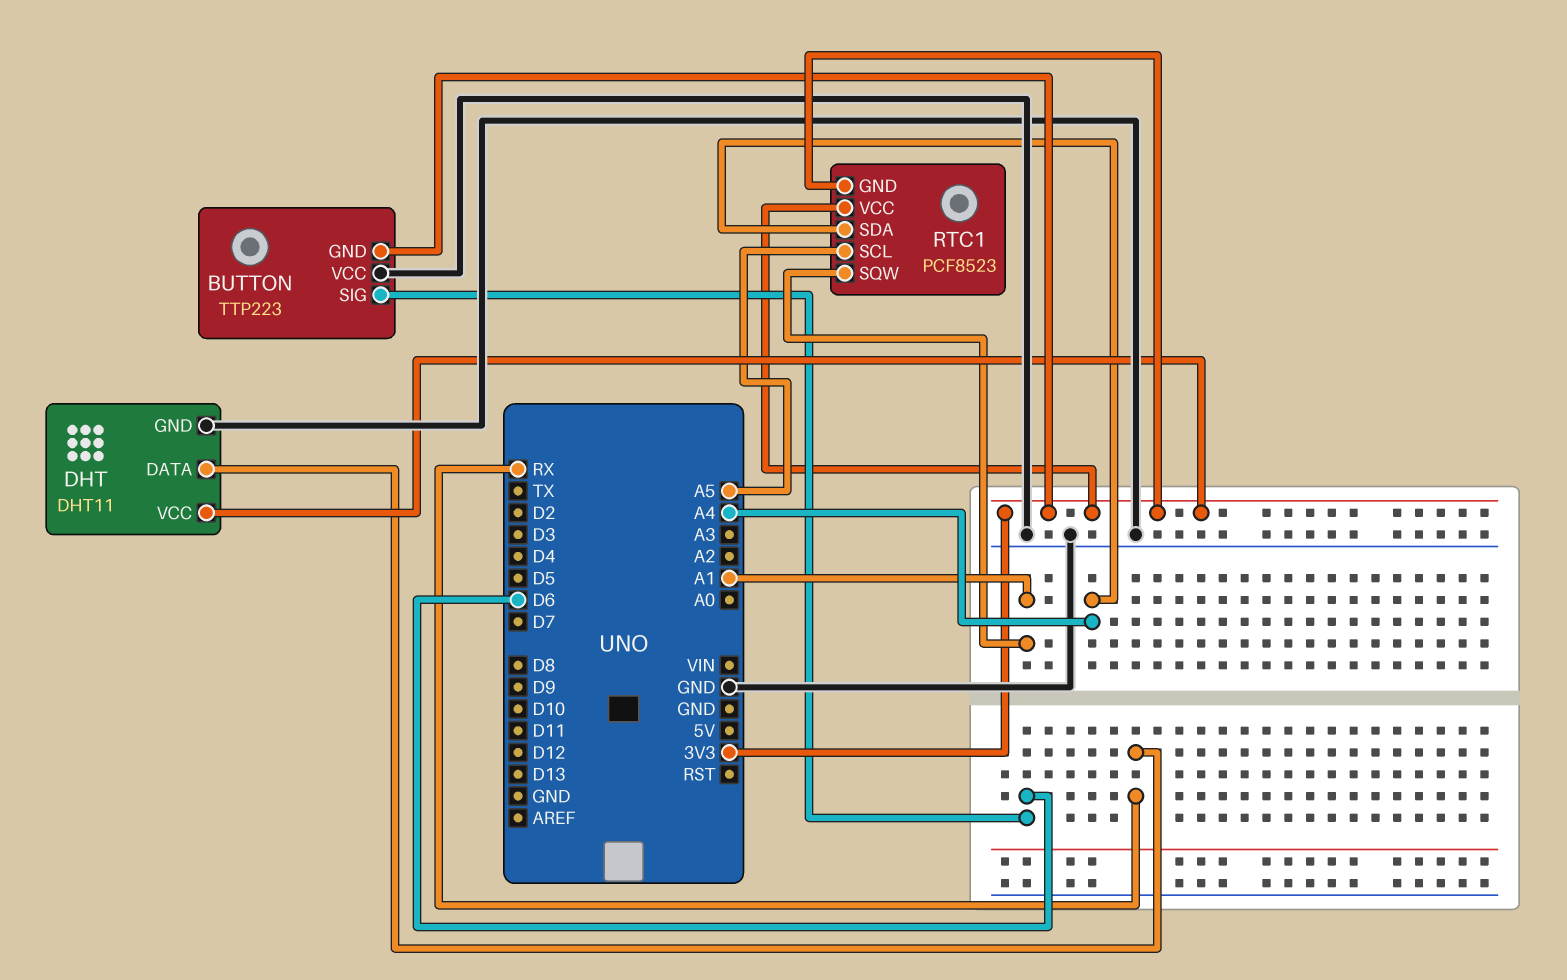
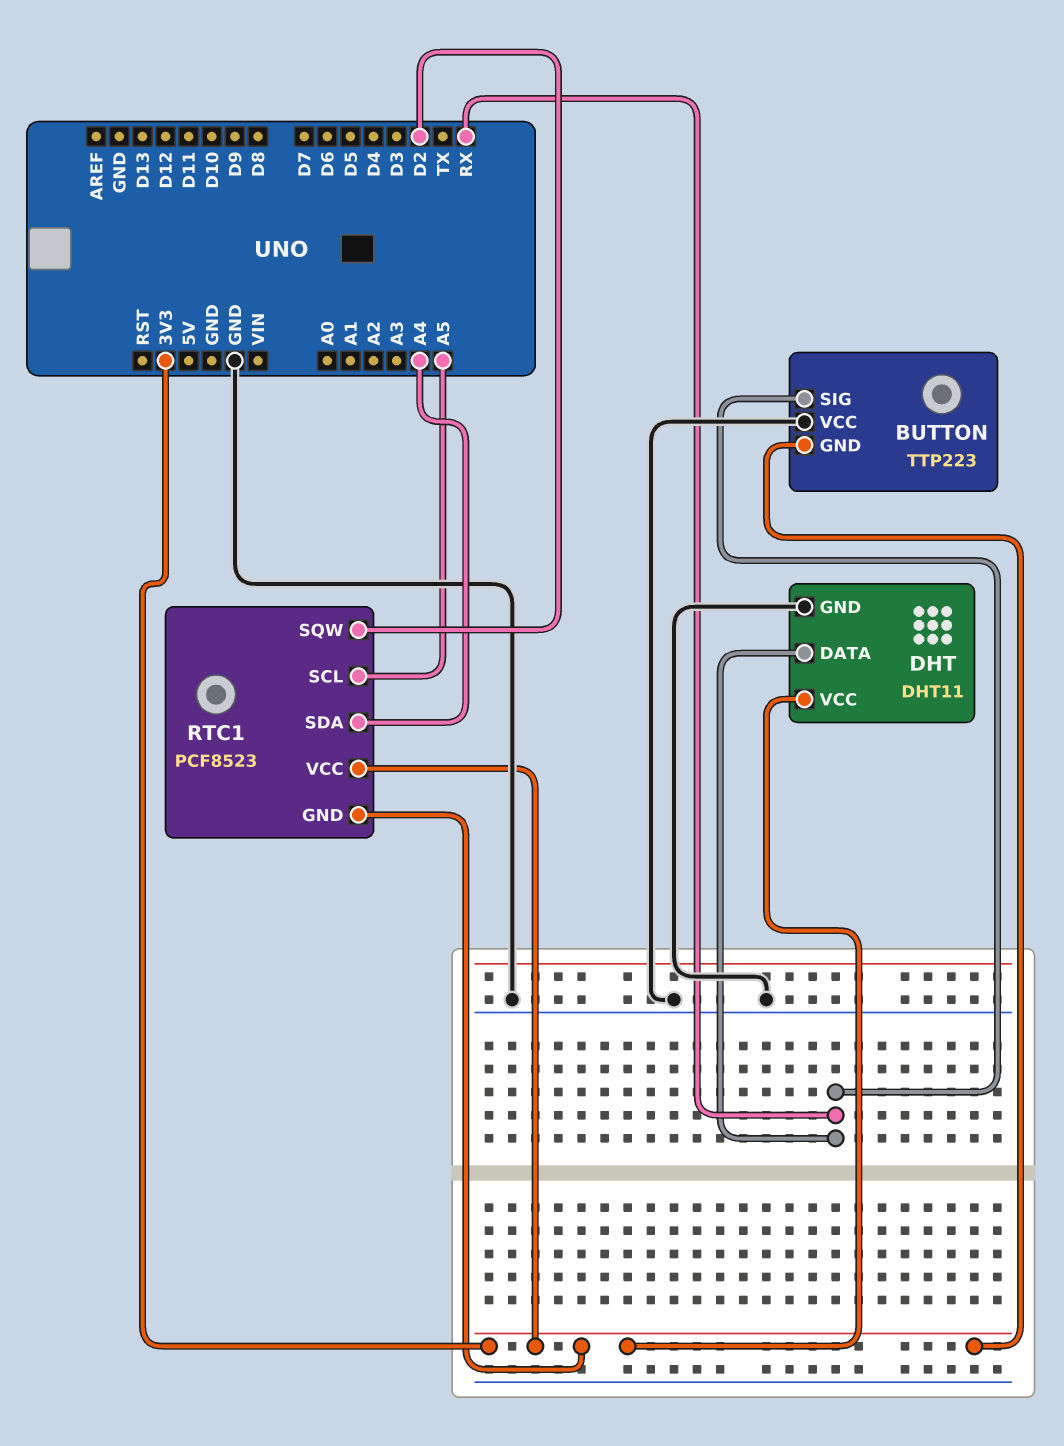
BUTTON pin SIG: D6 -> RX
RTC1 pin SQW: A1 -> D2

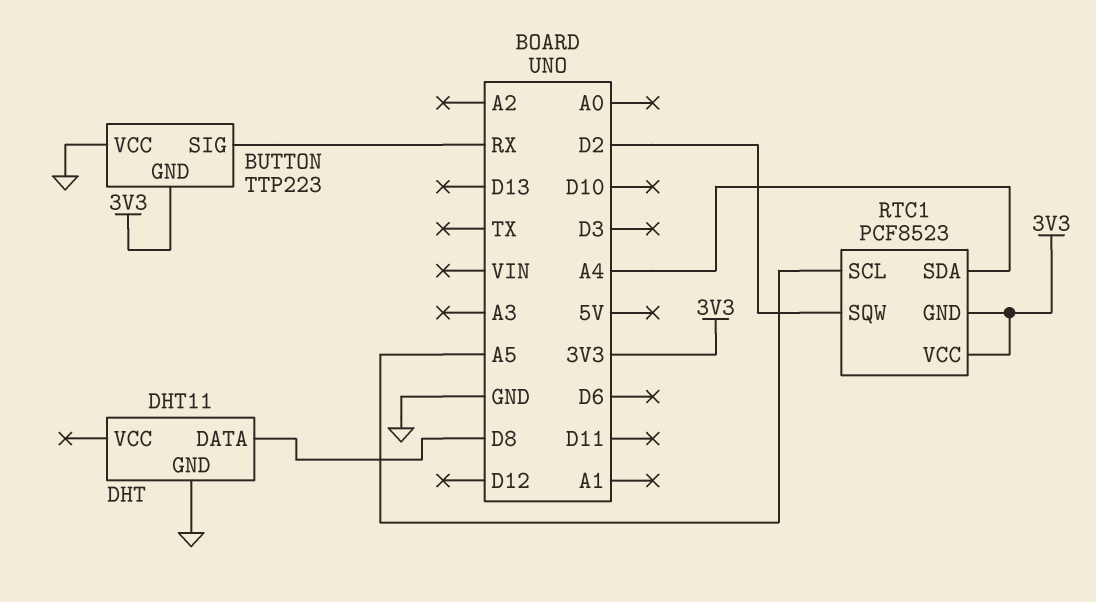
DHT pin DATA: RX -> D8
DHT pin VCC: 3V3 -> none

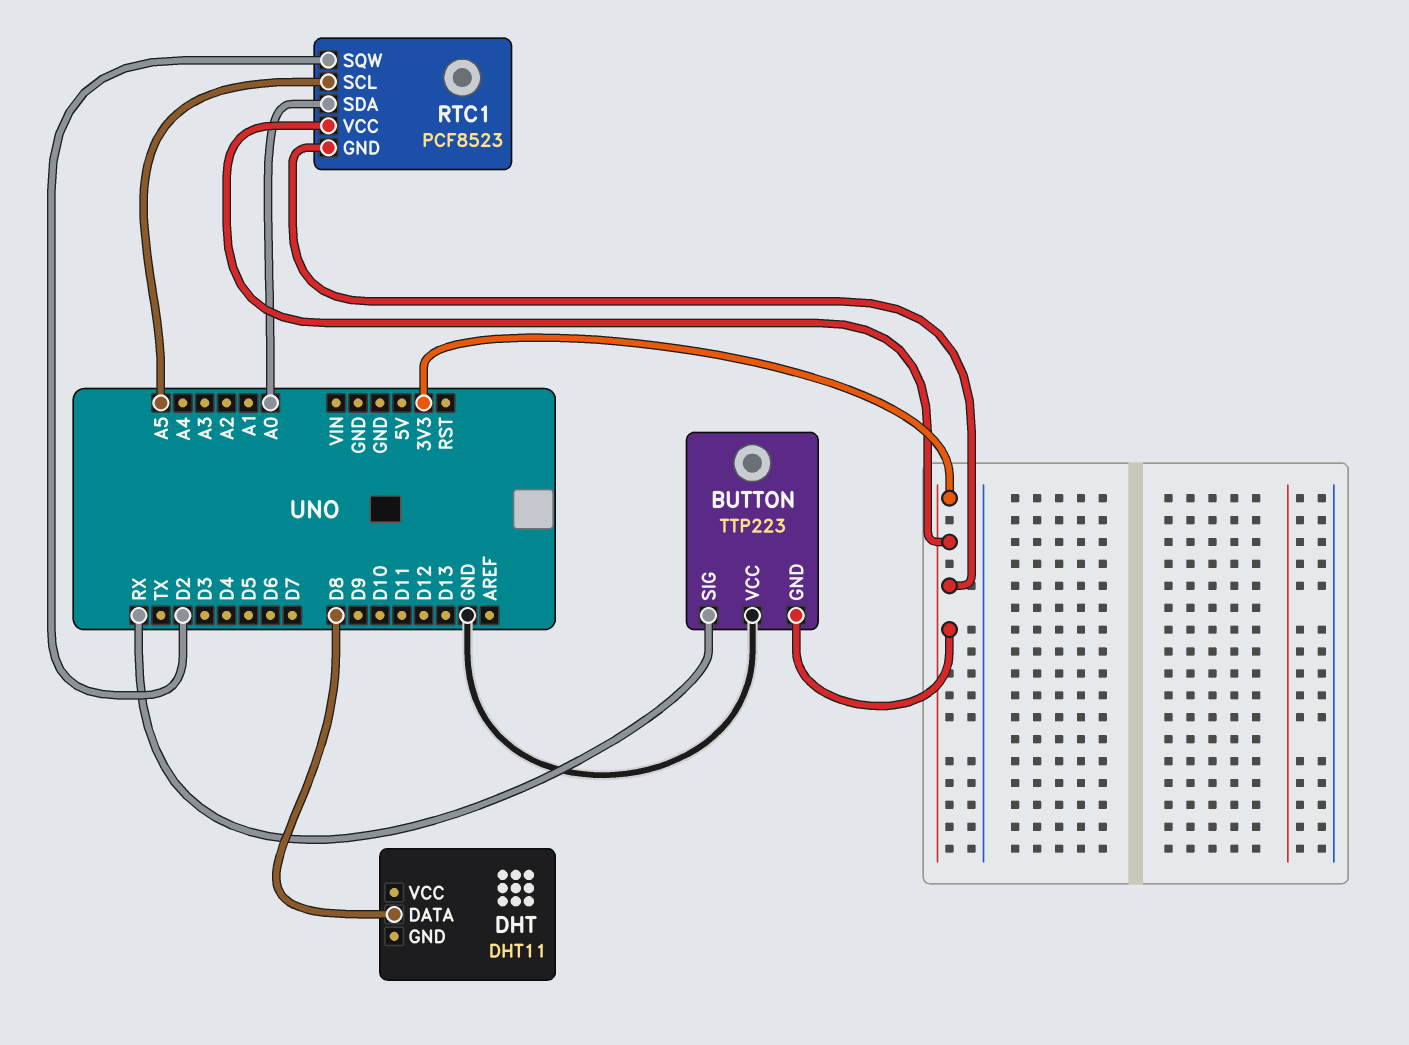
DHT pin GND: GND -> none
RTC1 pin SDA: A4 -> A0

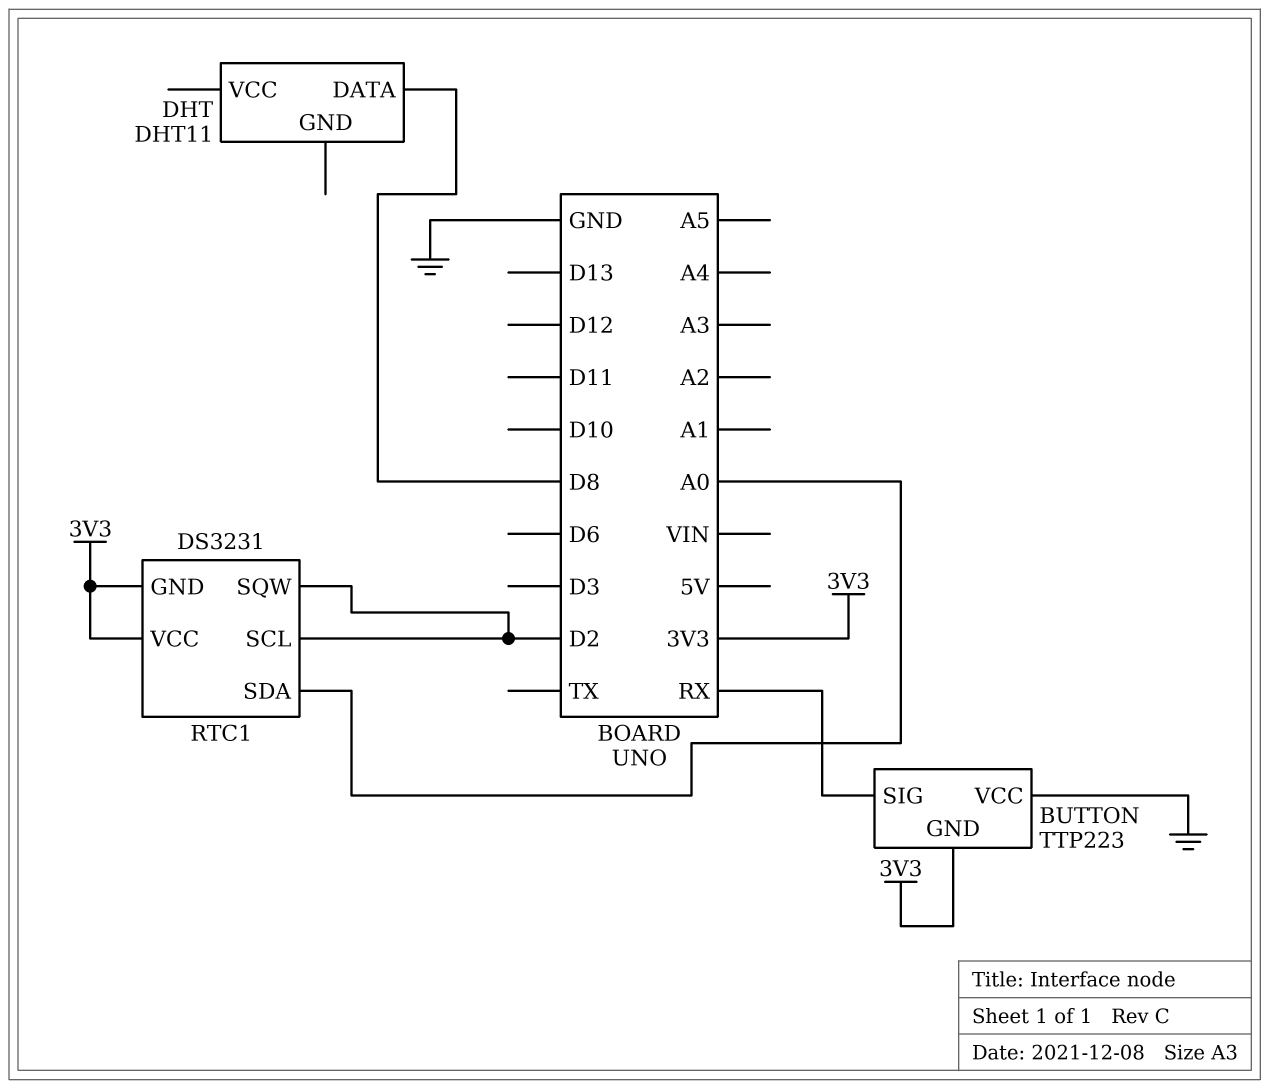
RTC1: PCF8523 -> DS3231
RTC1 pin SCL: A5 -> D2

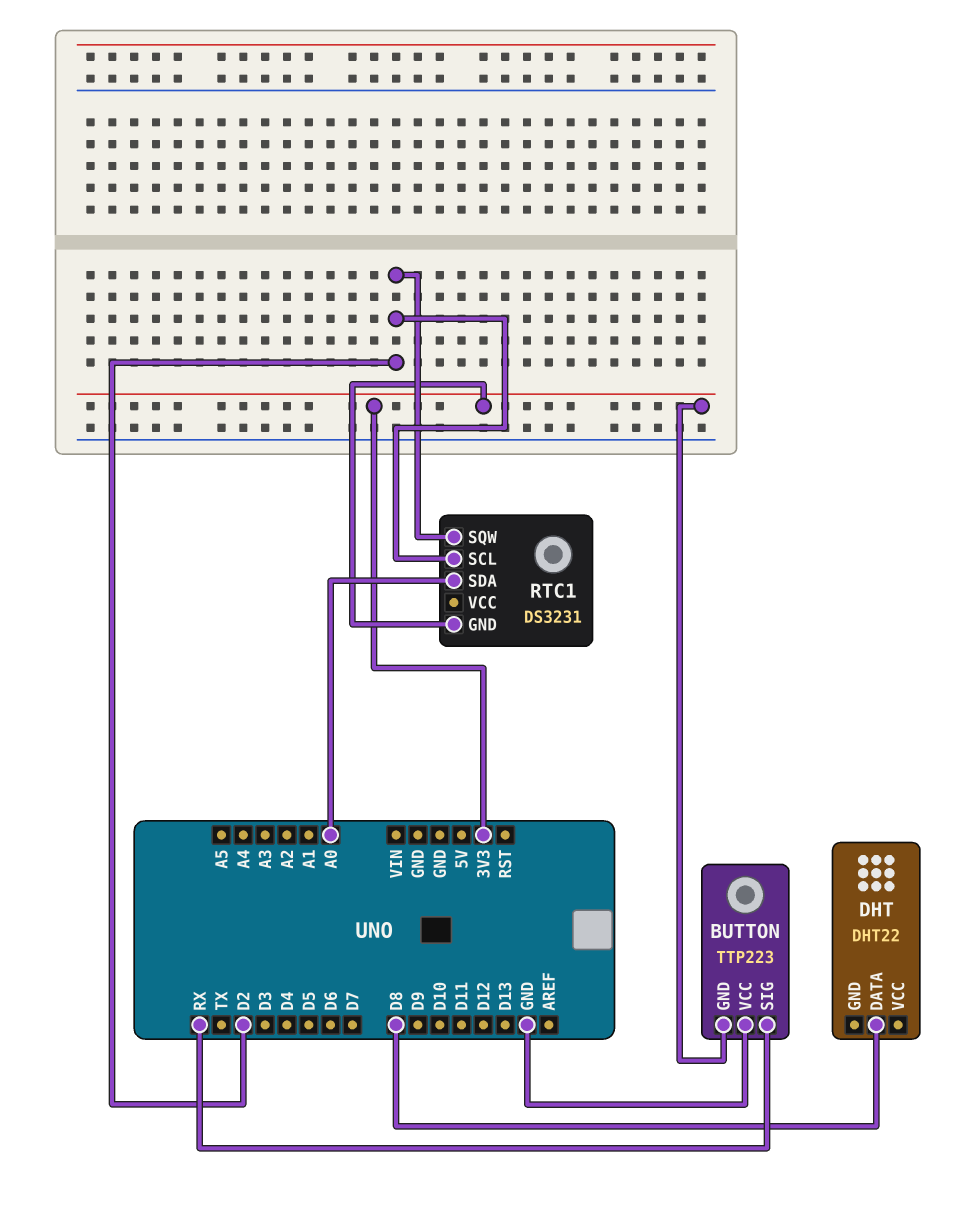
DHT: DHT11 -> DHT22
RTC1 pin VCC: 3V3 -> none

